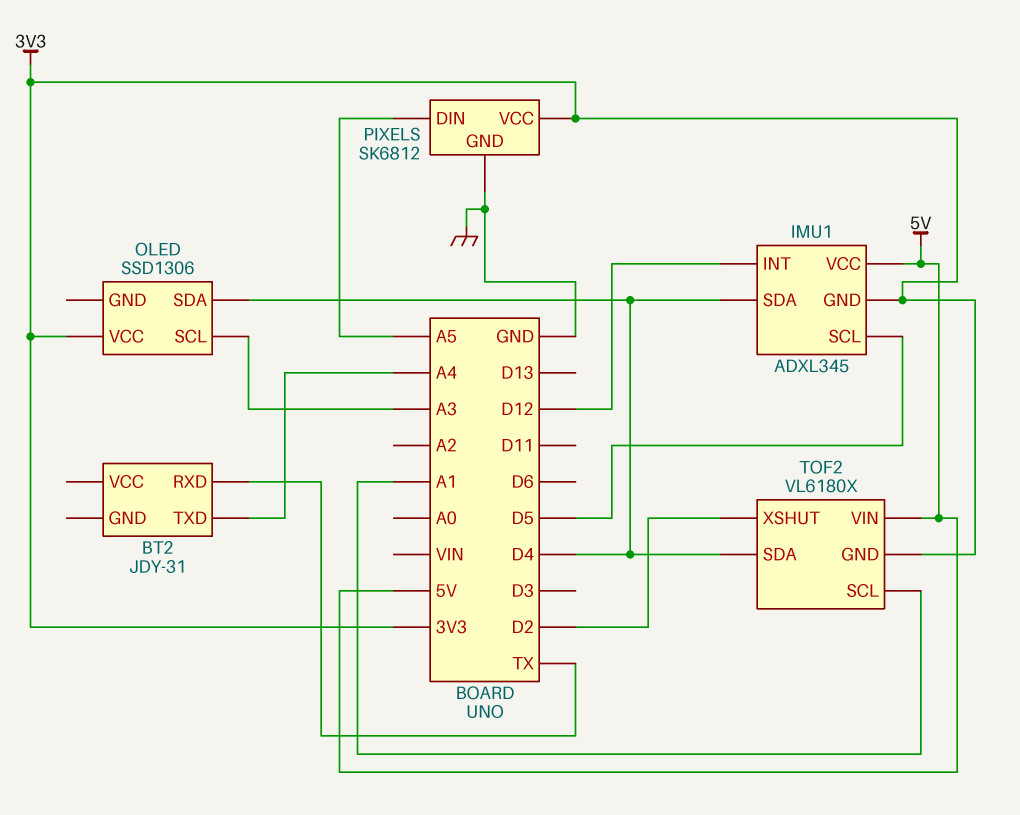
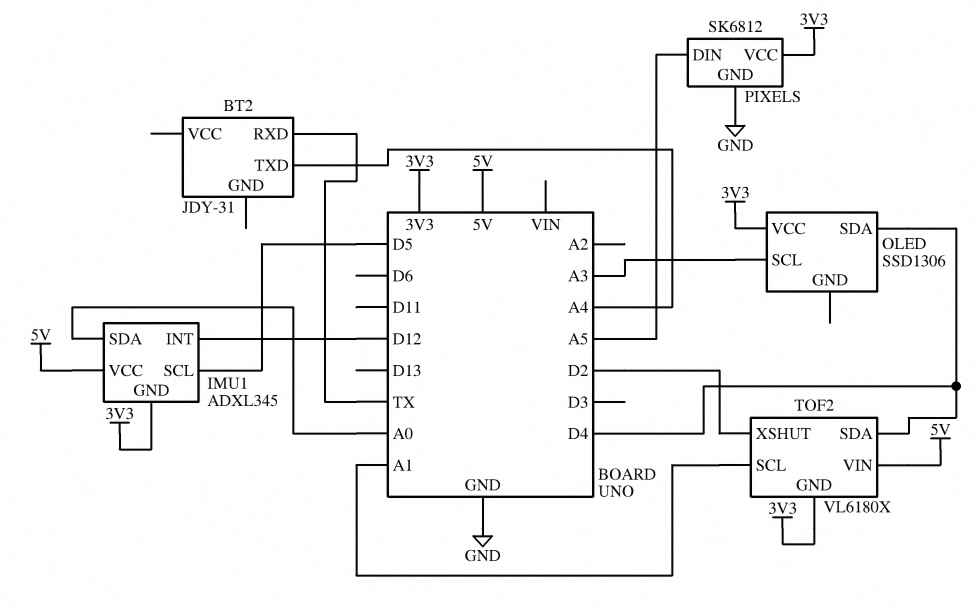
IMU1 pin SDA: D4 -> A0

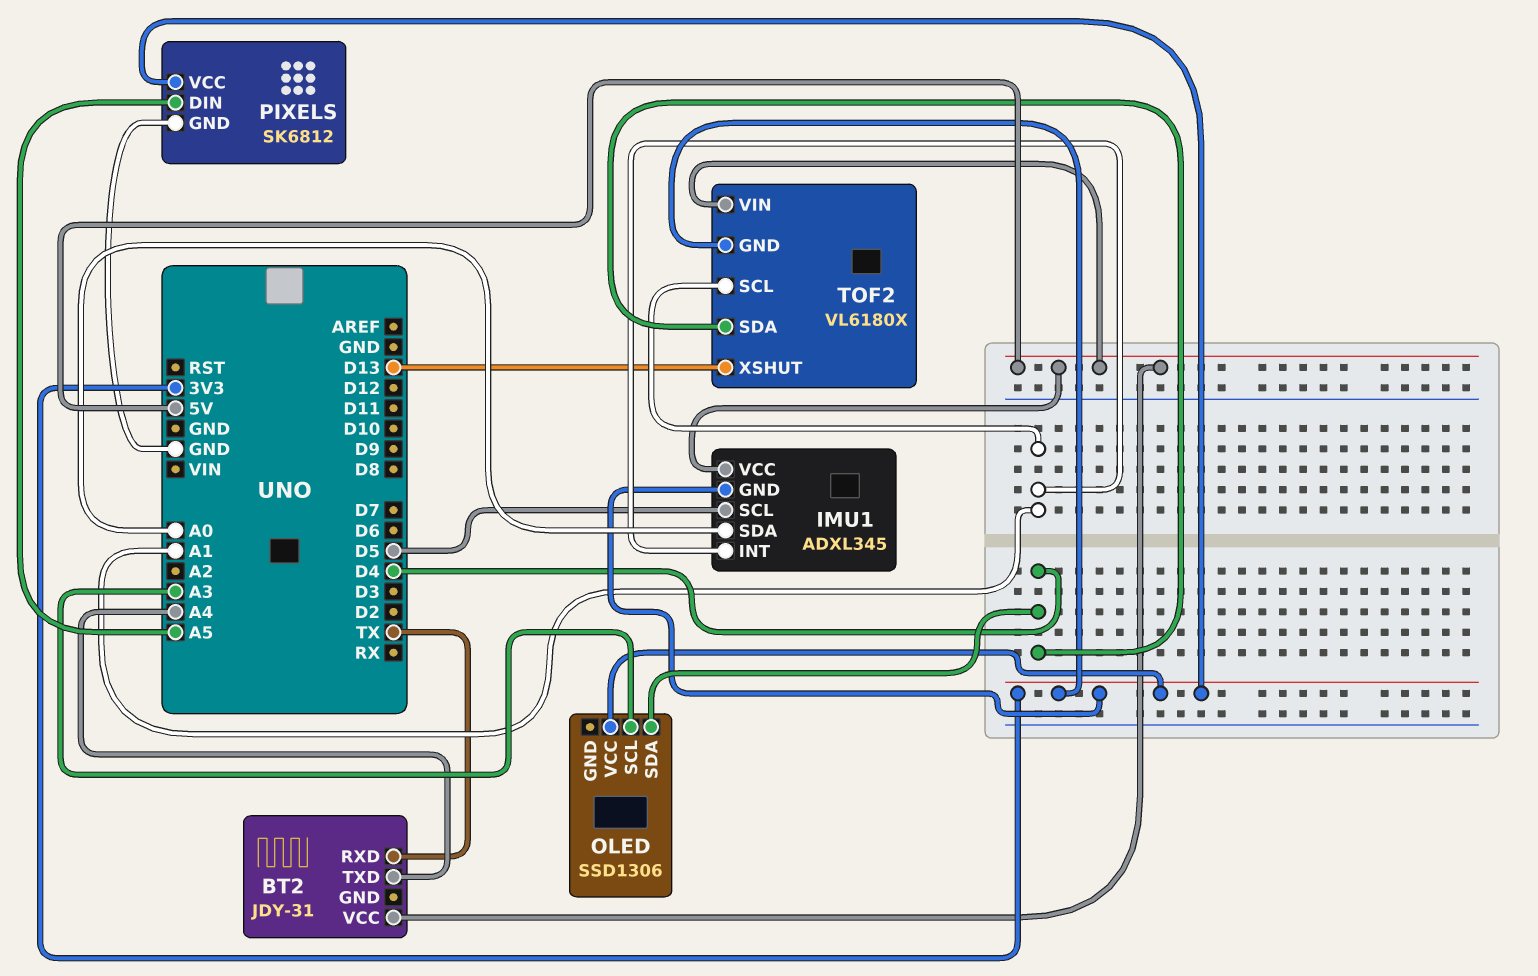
BT2 pin VCC: none -> 5V
IMU1 pin INT: D12 -> A1
TOF2 pin XSHUT: D2 -> D13

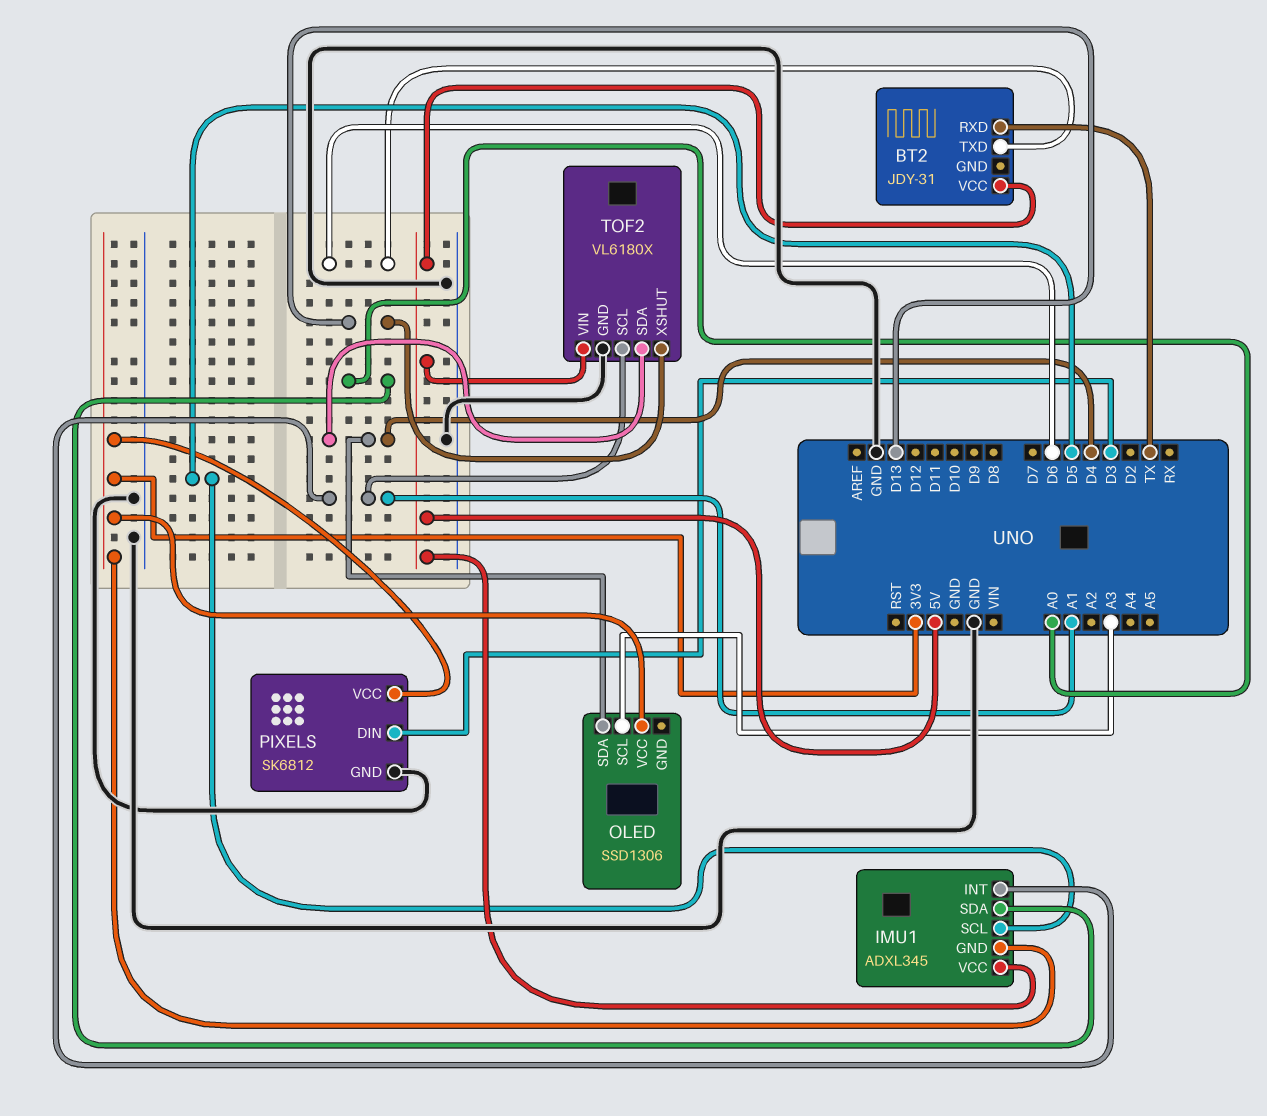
BT2 pin TXD: A4 -> D6
PIXELS pin DIN: A5 -> D3
TOF2 pin GND: 3V3 -> GND

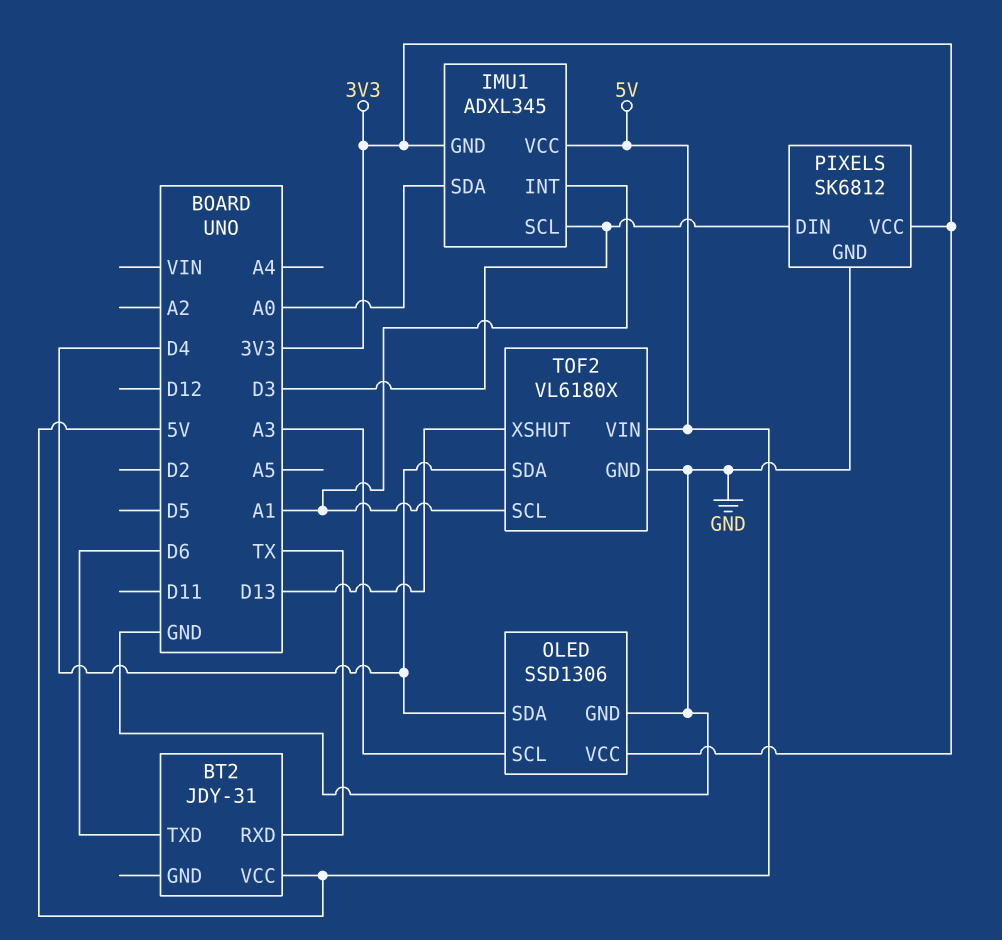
IMU1 pin SCL: D5 -> D3
OLED pin GND: none -> GND

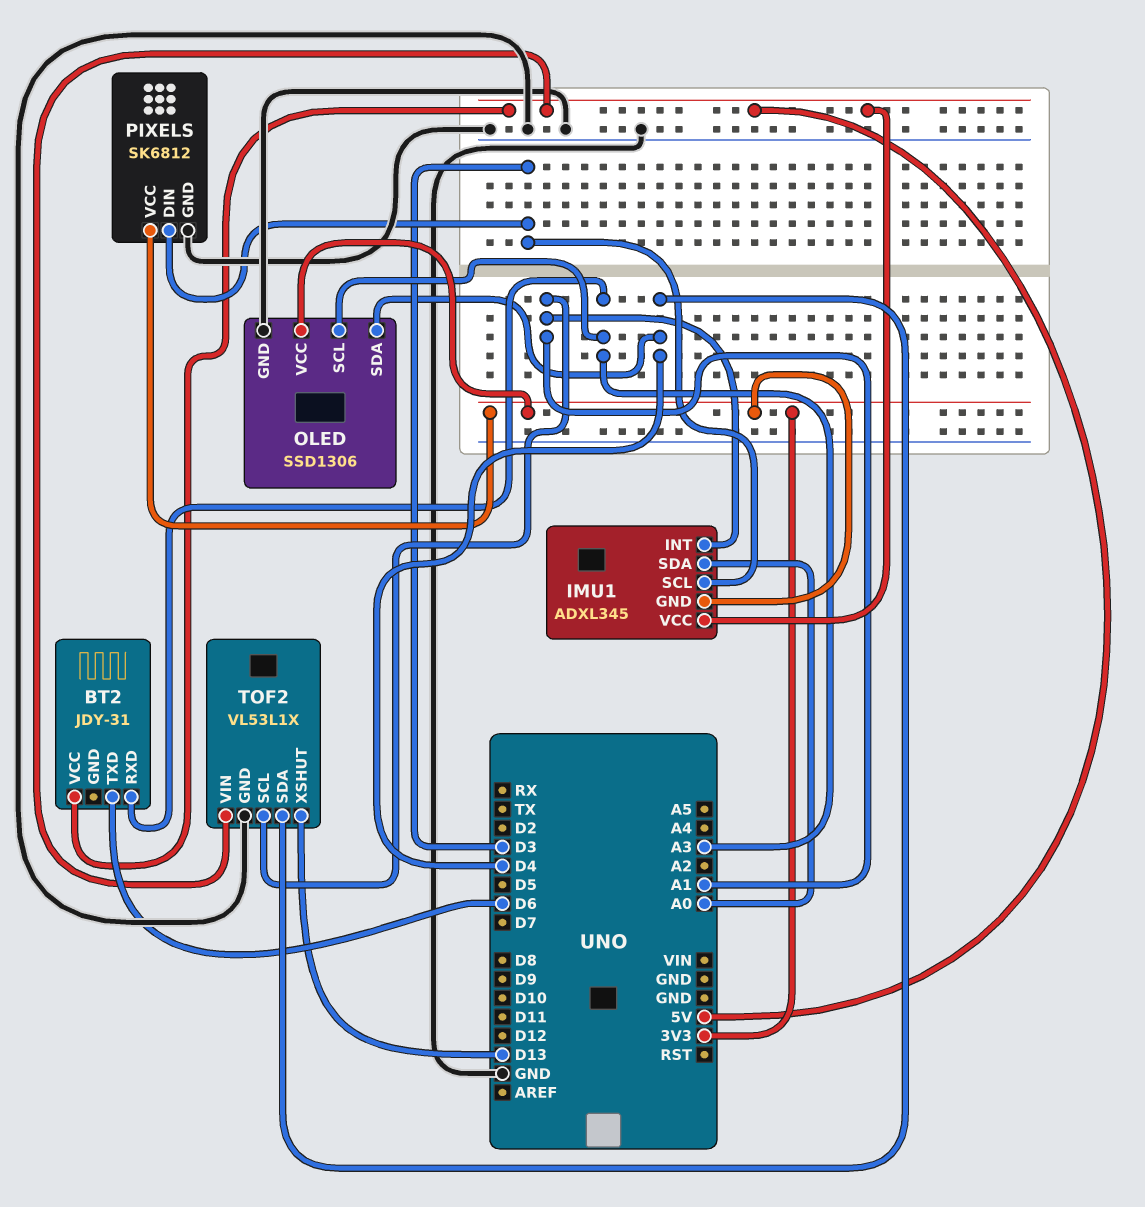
BT2 pin RXD: TX -> A3
TOF2: VL6180X -> VL53L1X

